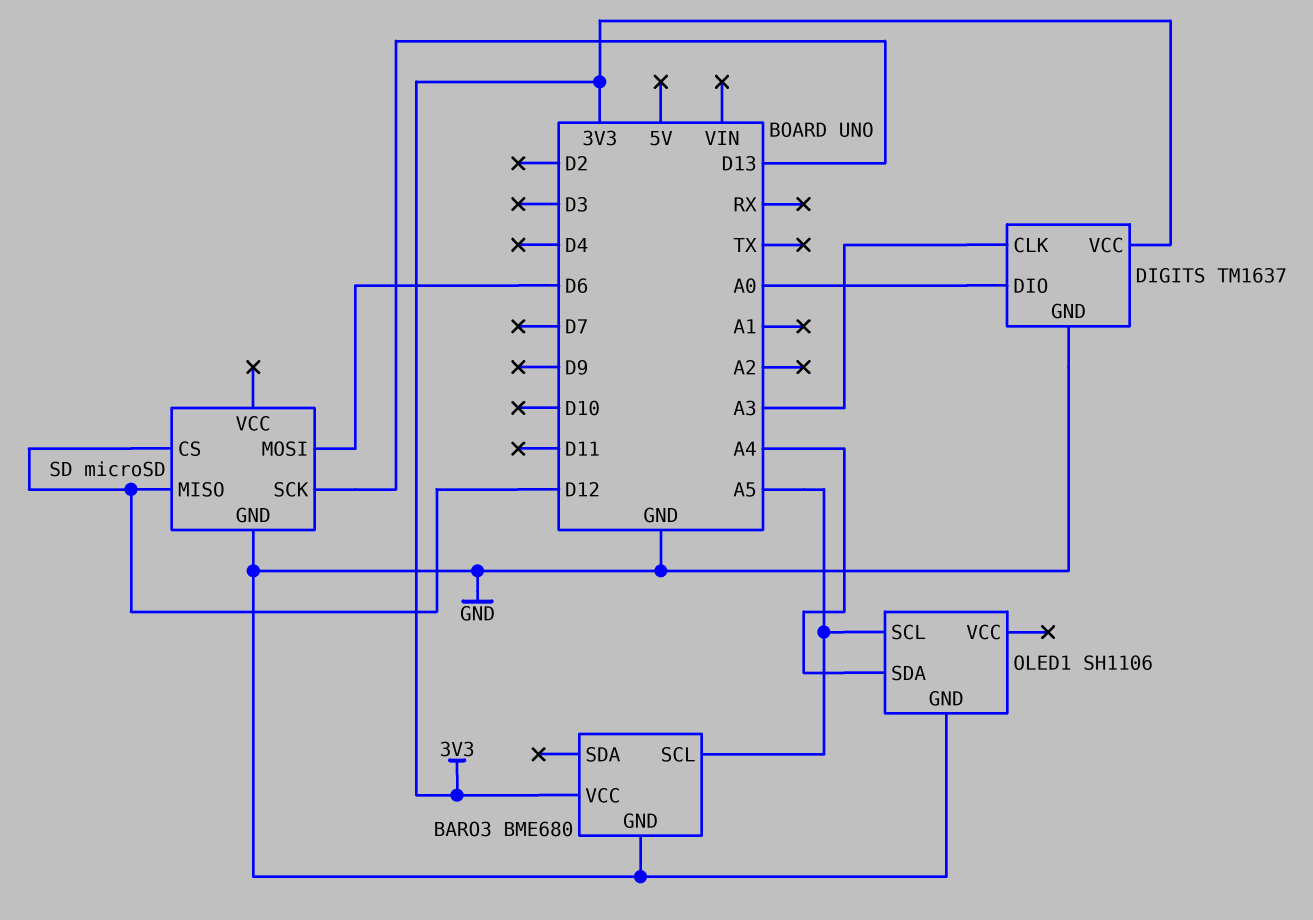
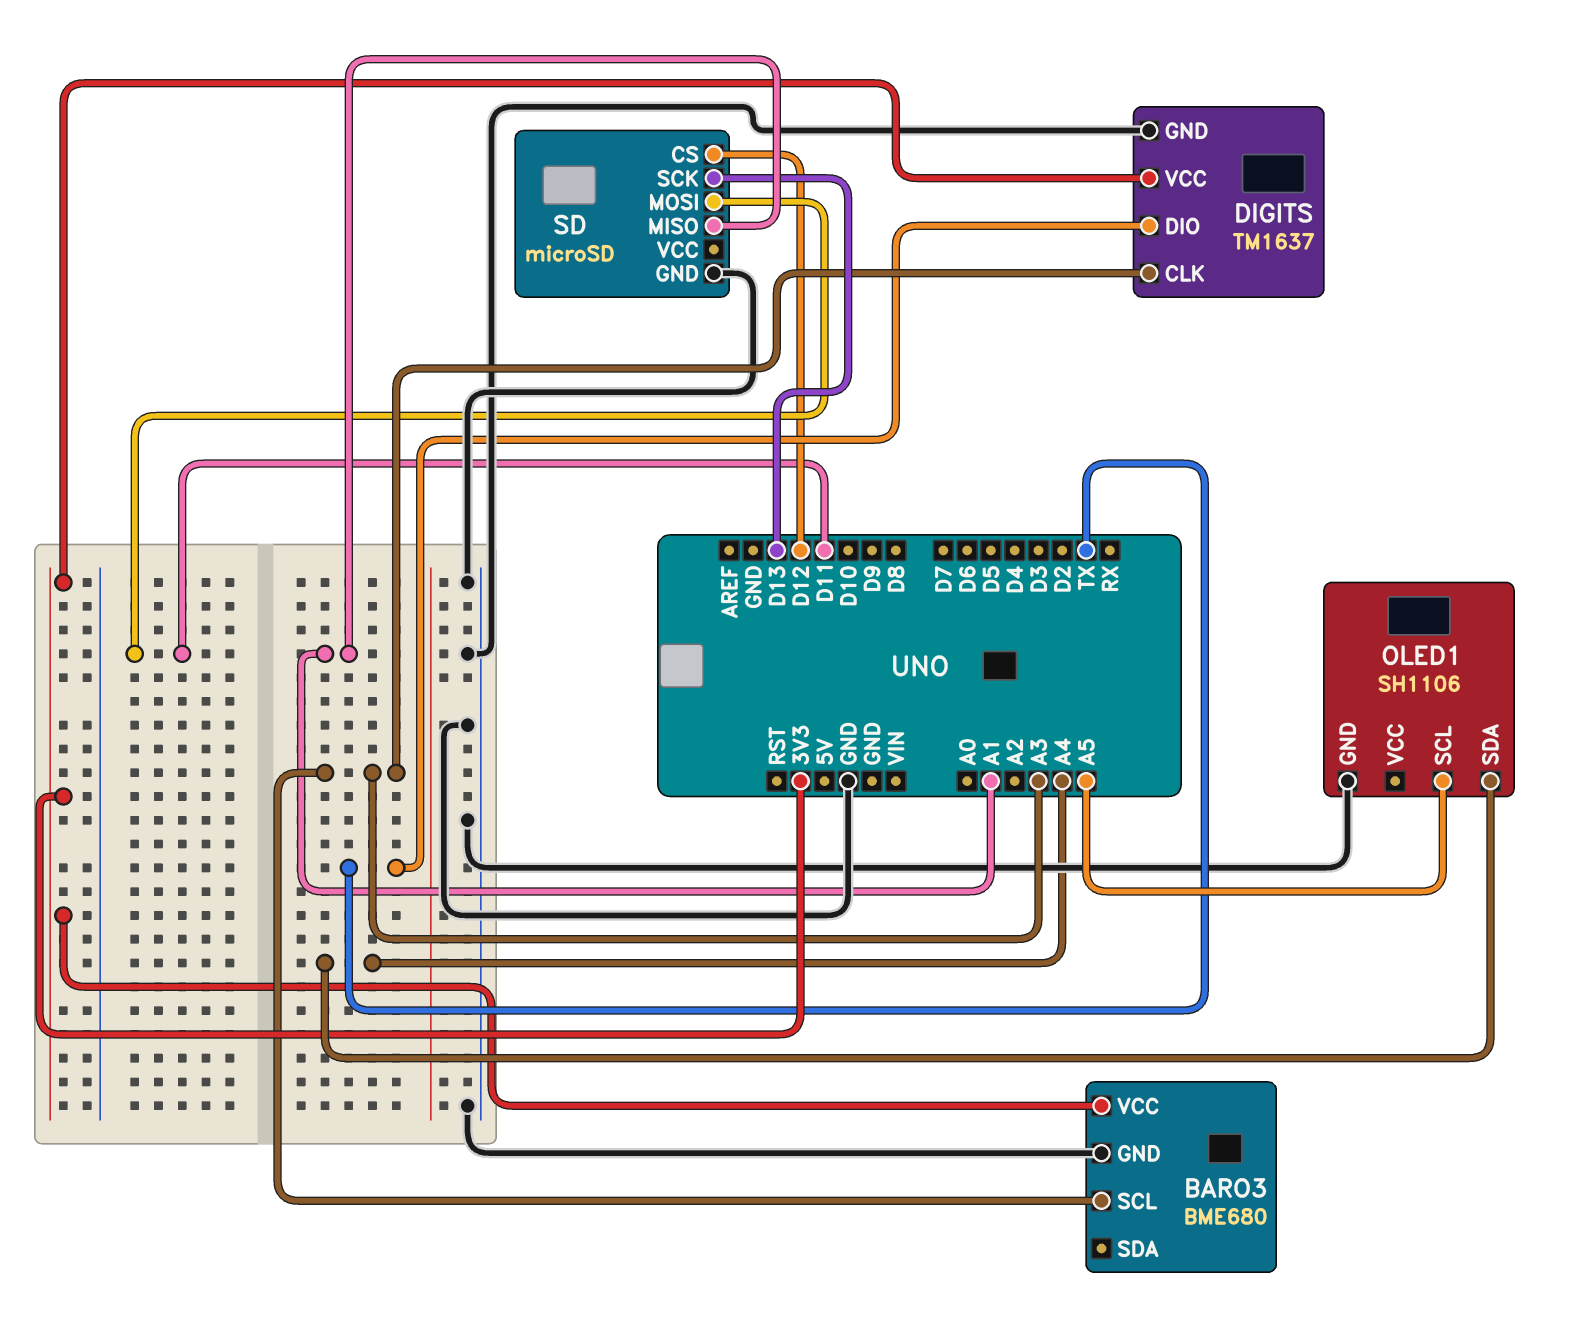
BARO3 pin SCL: A5 -> A3
DIGITS pin DIO: A0 -> TX
SD pin MISO: D12 -> A1
SD pin MOSI: D6 -> D11

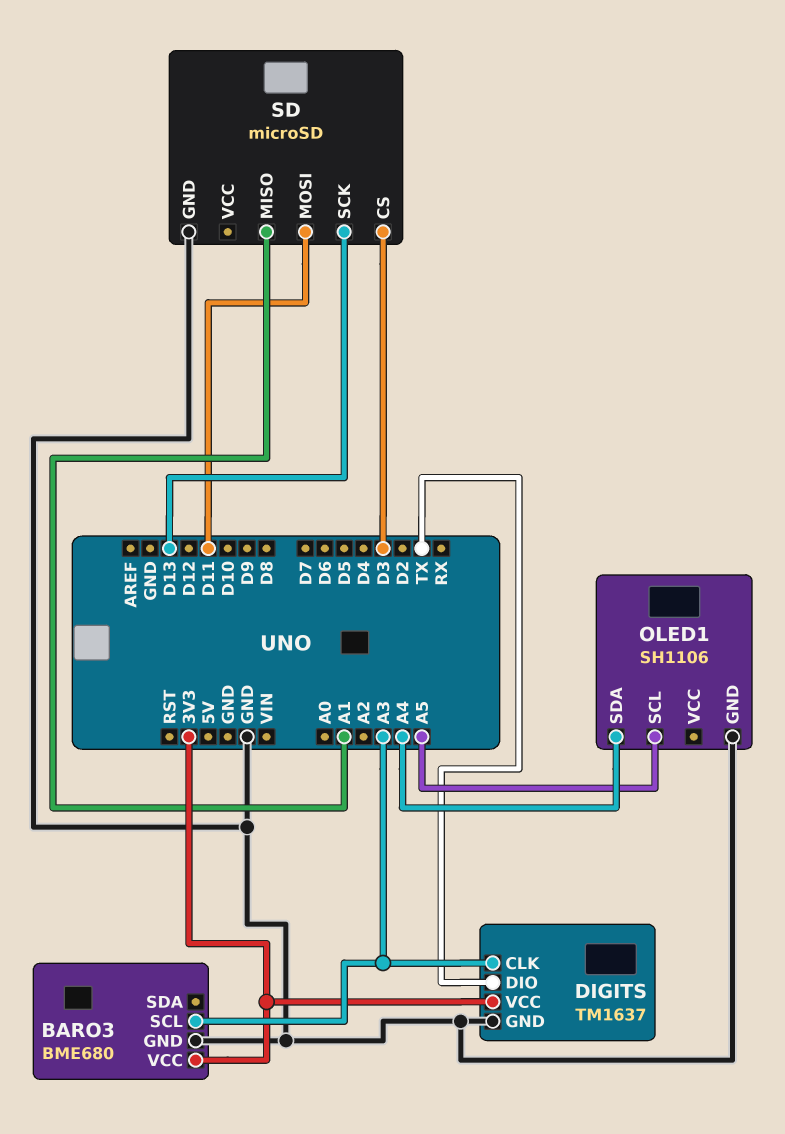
SD pin CS: D12 -> D3

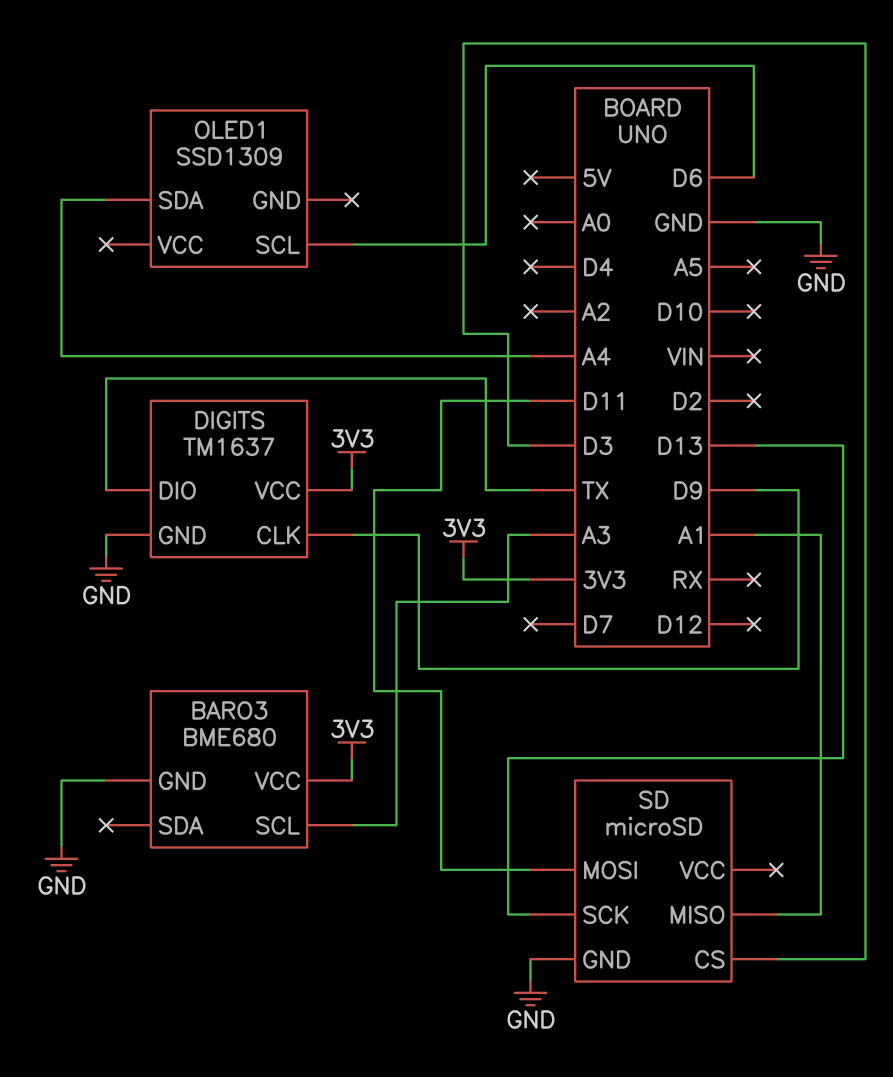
DIGITS pin CLK: A3 -> D9
OLED1: SH1106 -> SSD1309
OLED1 pin GND: GND -> none
OLED1 pin SCL: A5 -> D6

